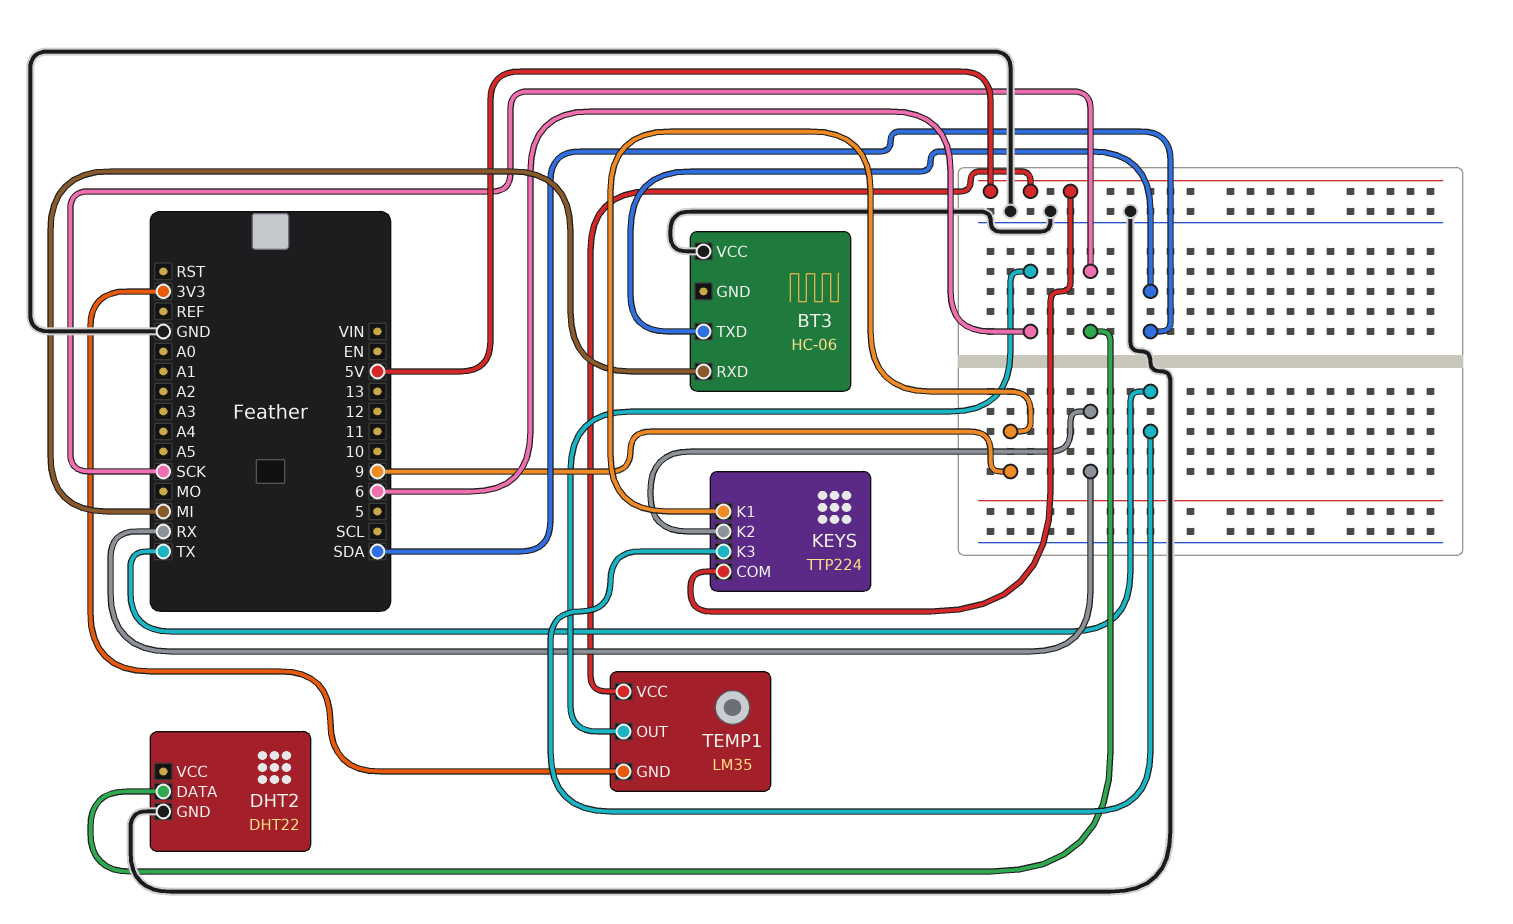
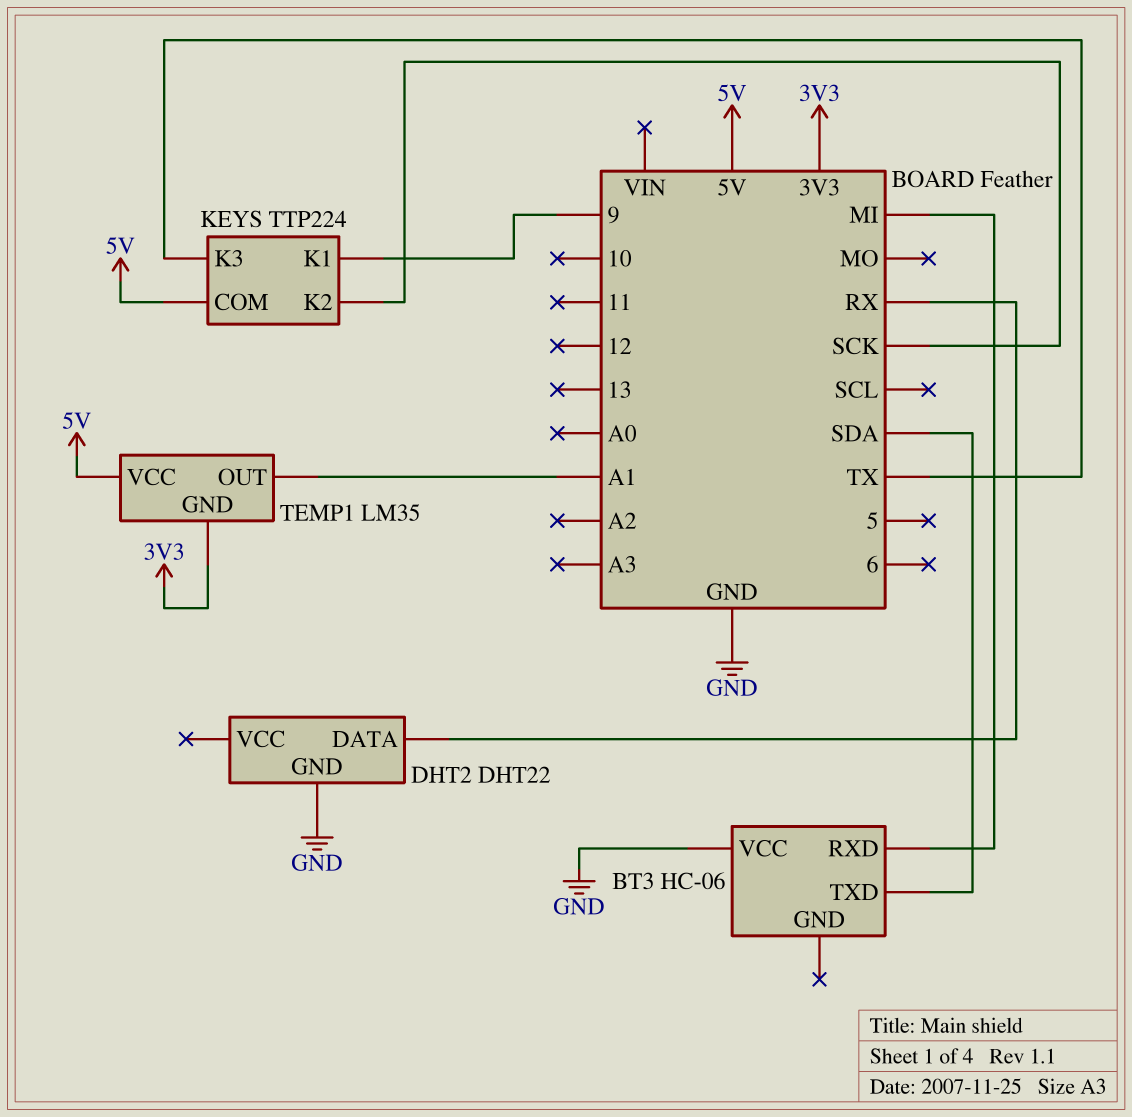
DHT2 pin DATA: SCK -> RX
KEYS pin K2: RX -> SCK
TEMP1 pin OUT: 6 -> A1

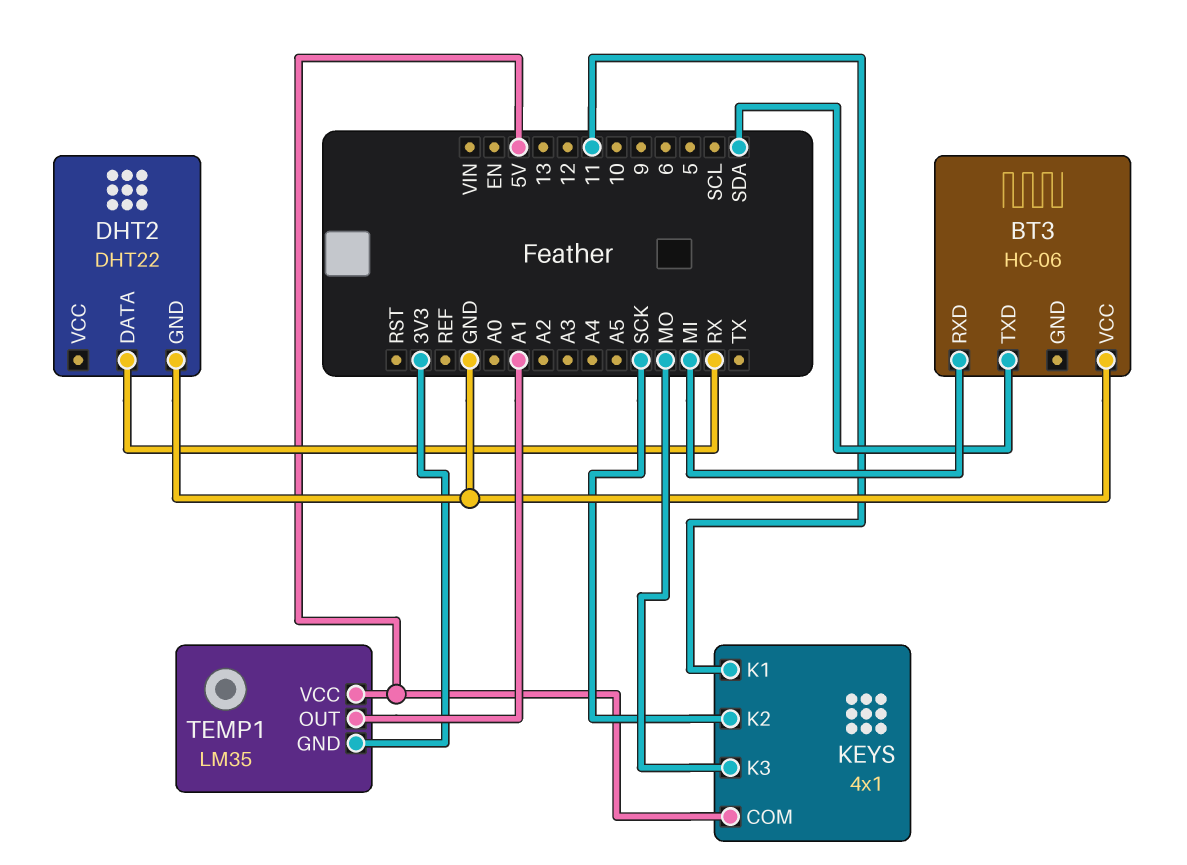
KEYS: TTP224 -> 4x1
KEYS pin K1: 9 -> 11
KEYS pin K3: TX -> MO

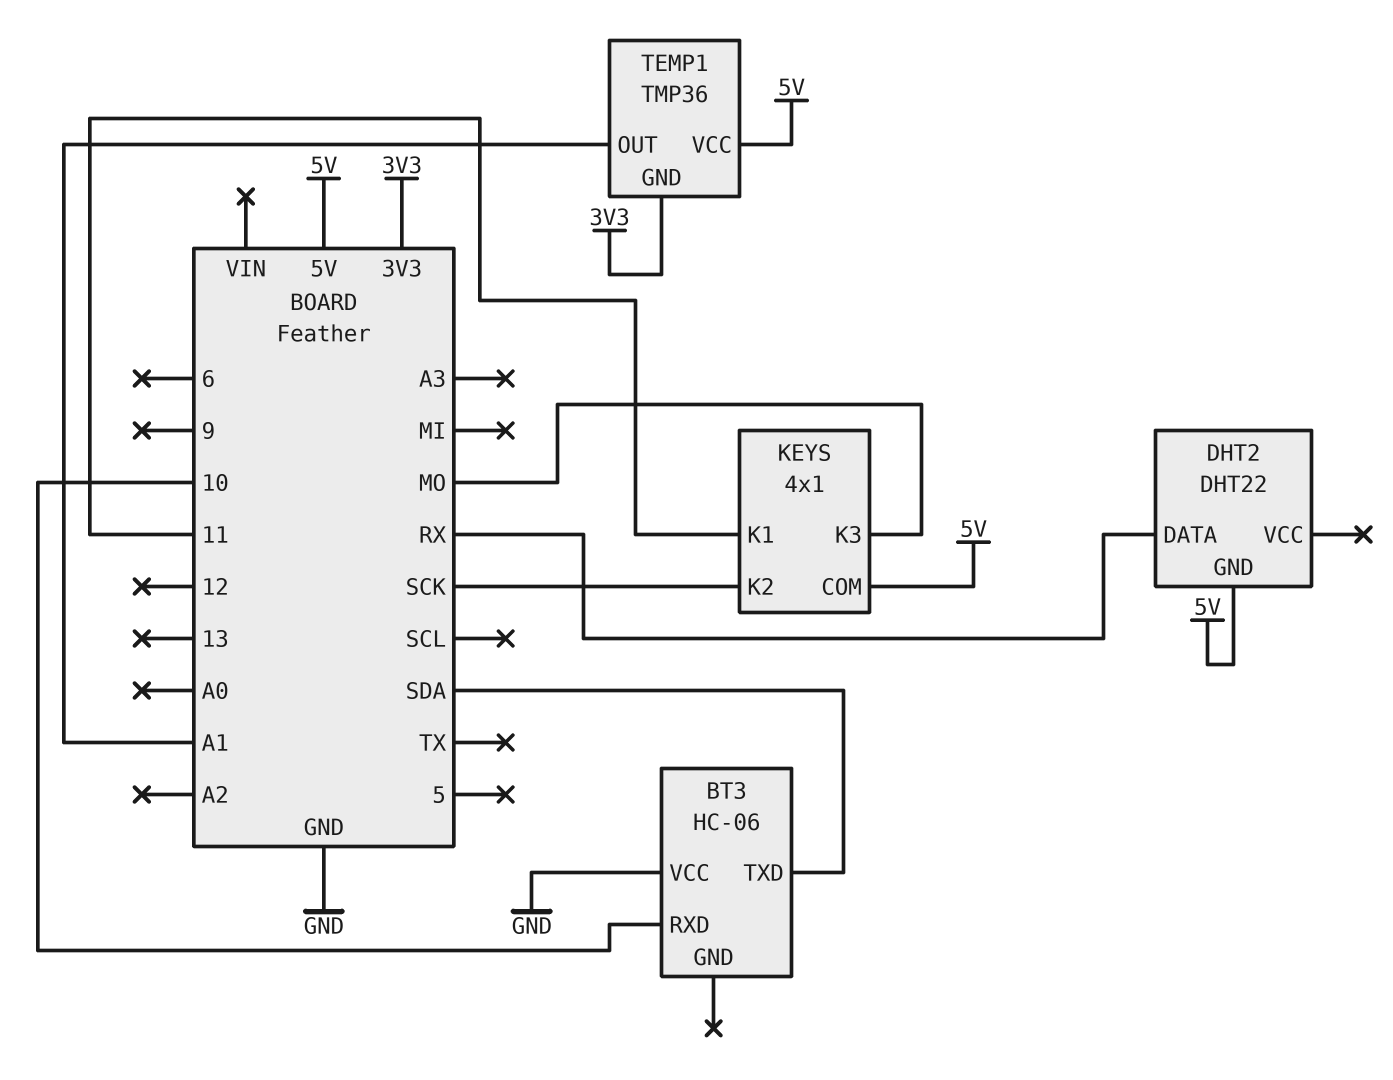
BT3 pin RXD: MI -> 10
DHT2 pin GND: GND -> 5V
TEMP1: LM35 -> TMP36

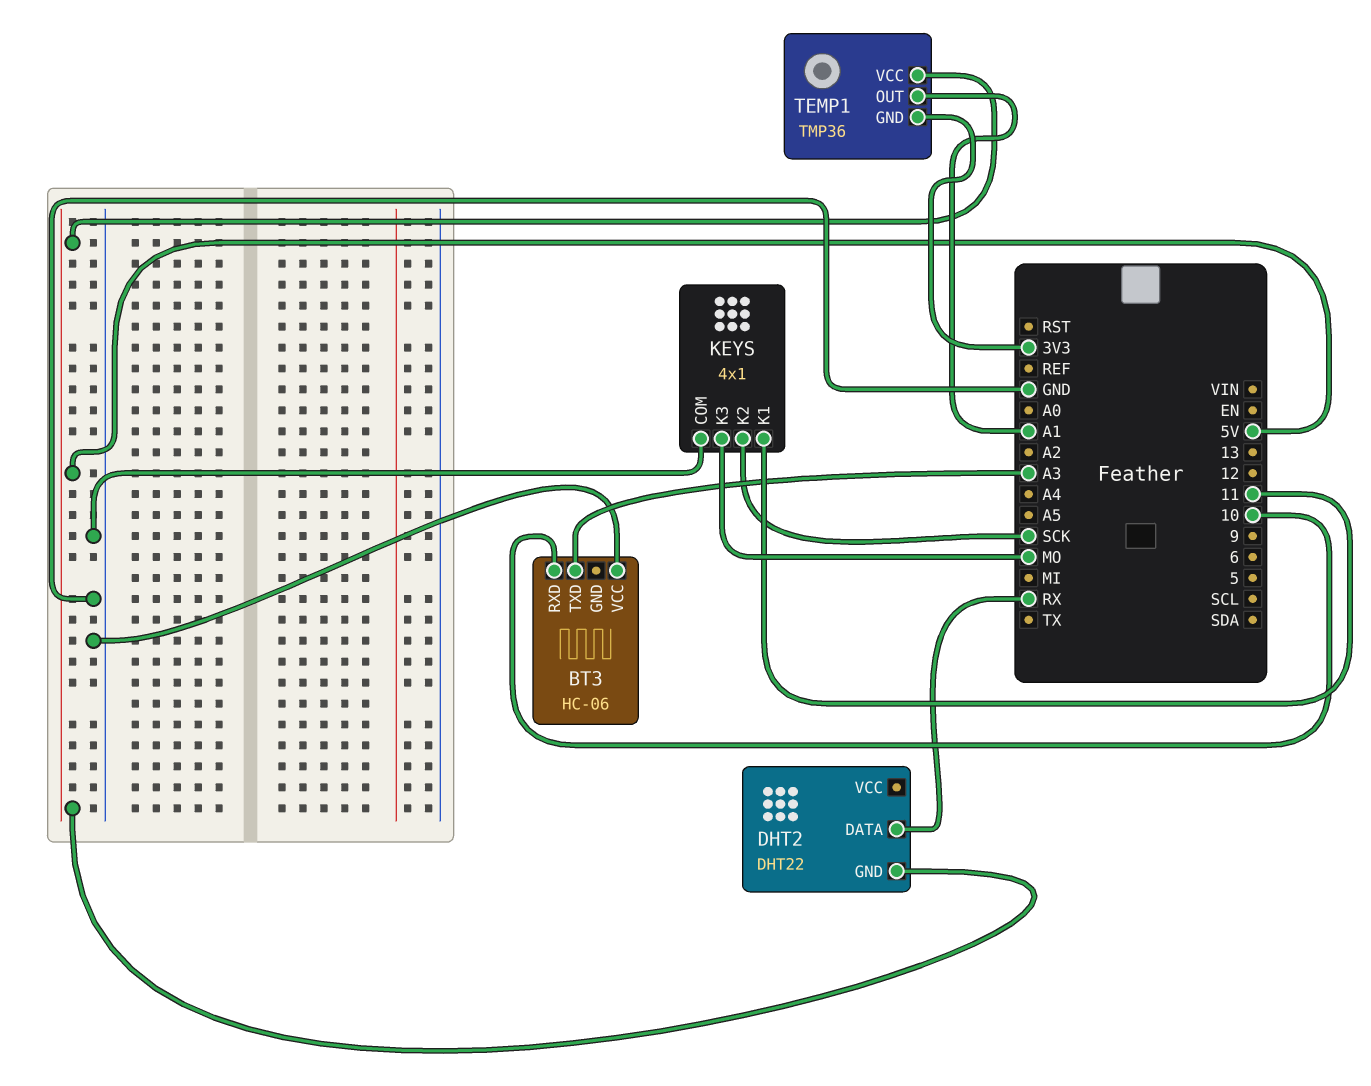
BT3 pin TXD: SDA -> A3
KEYS pin COM: 5V -> GND

